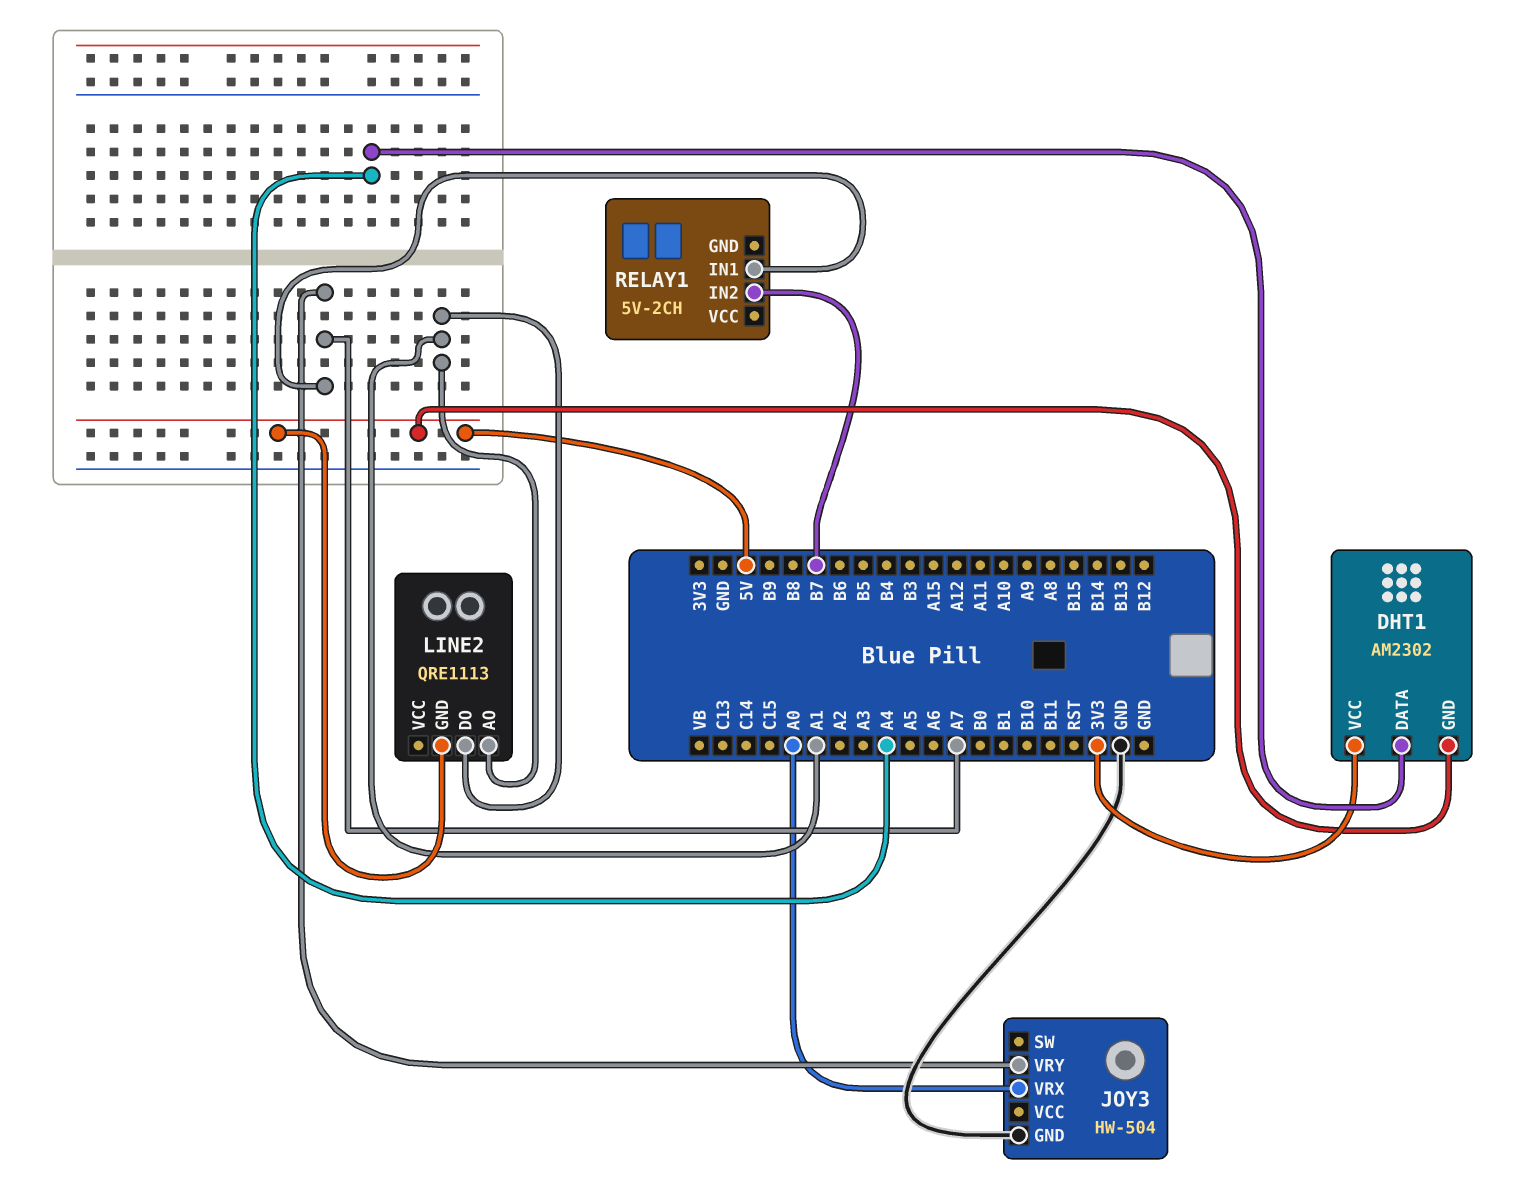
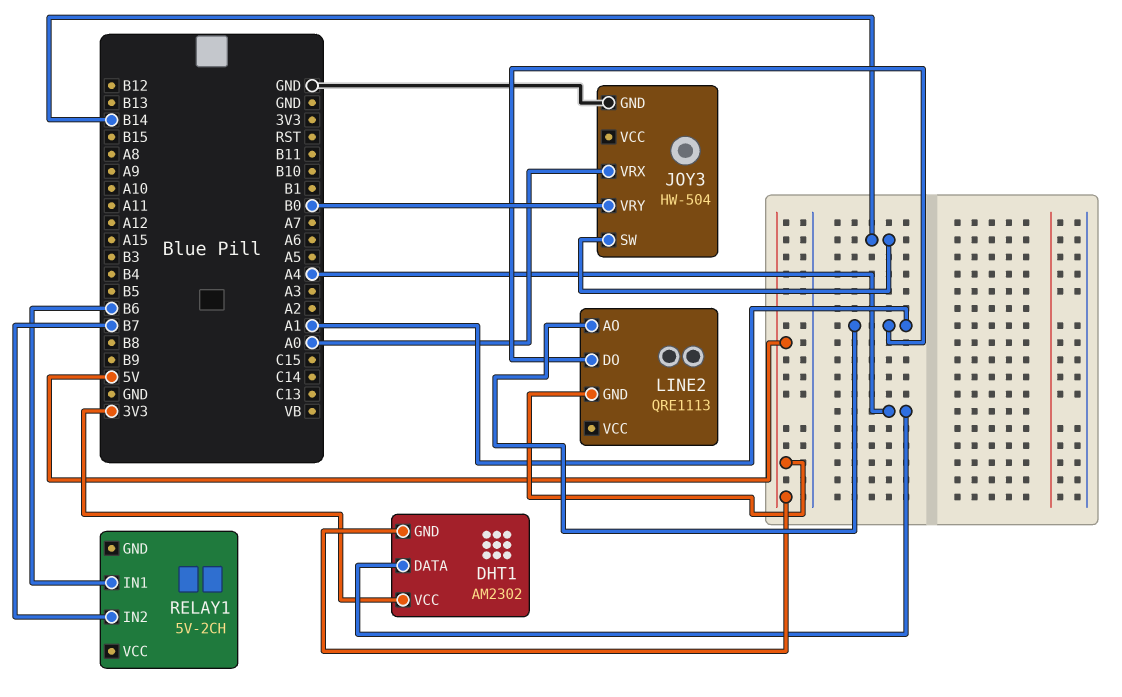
JOY3 pin SW: none -> B14
JOY3 pin VRY: A7 -> B0
RELAY1 pin IN1: A7 -> B6

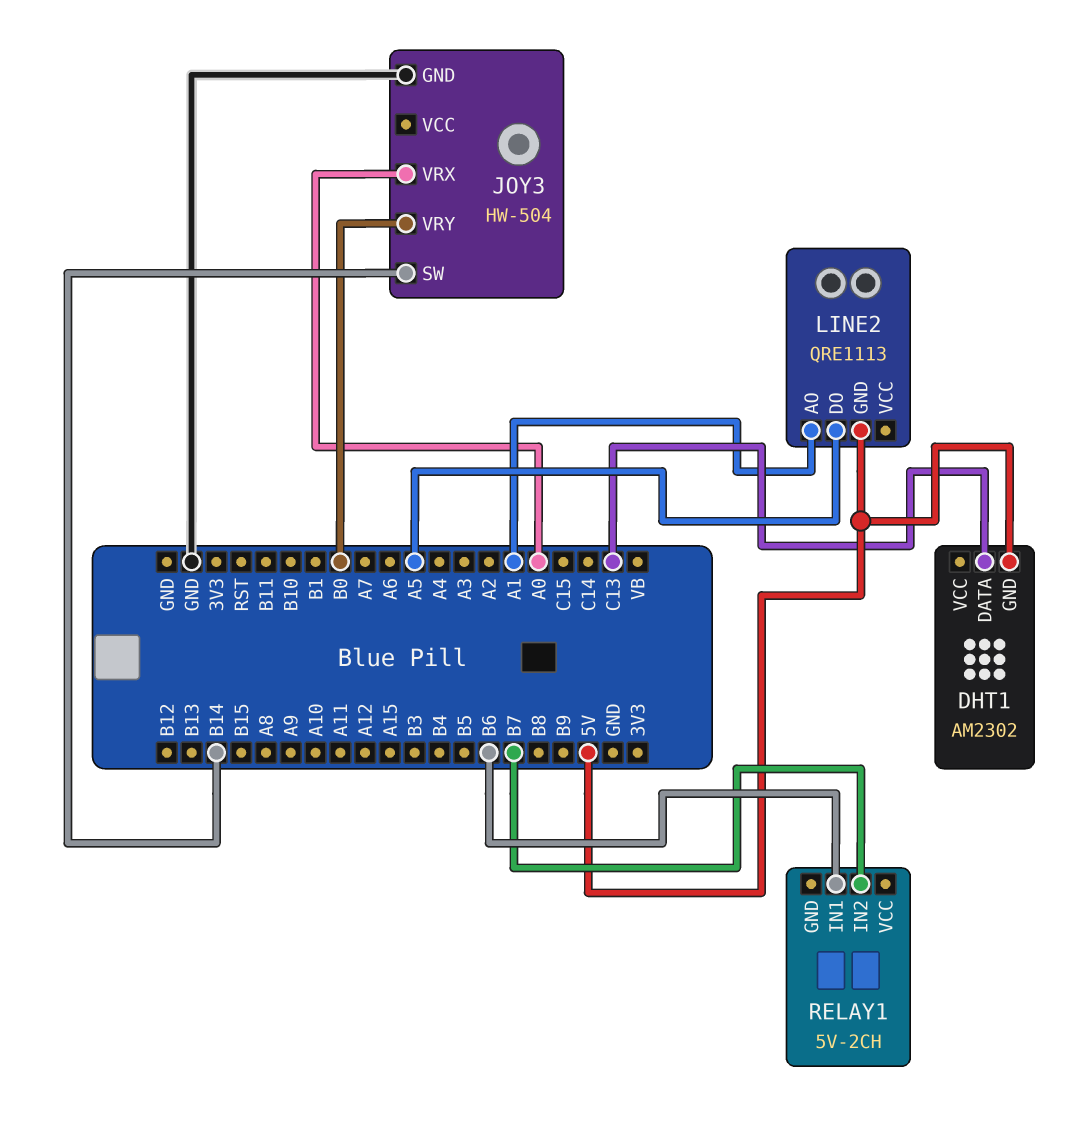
DHT1 pin DATA: A4 -> C13
DHT1 pin VCC: 3V3 -> none
LINE2 pin DO: A1 -> A5

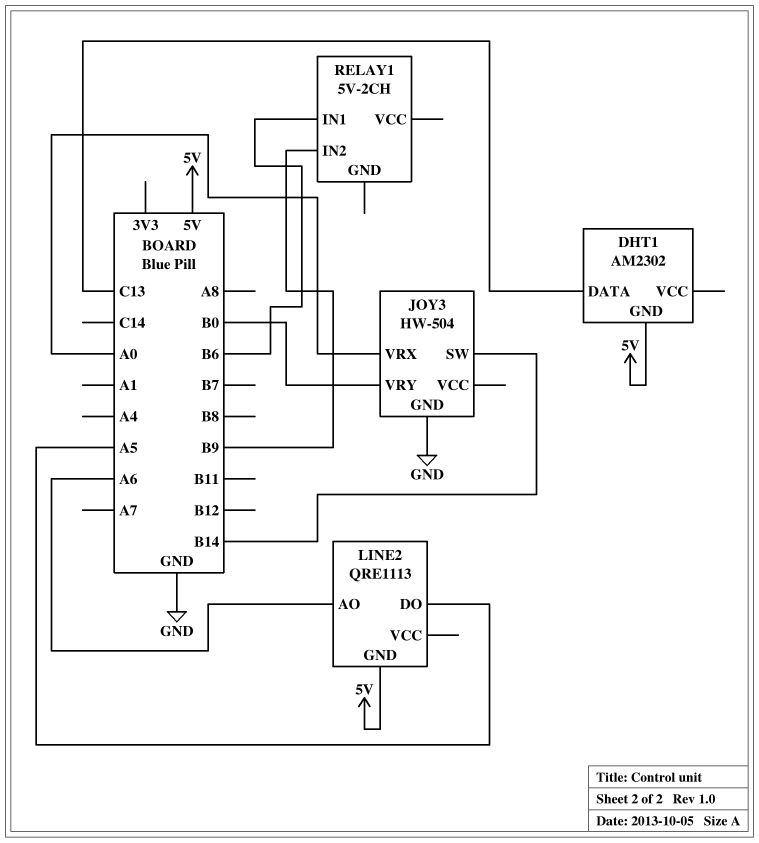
LINE2 pin AO: A1 -> A6
RELAY1 pin IN2: B7 -> B9

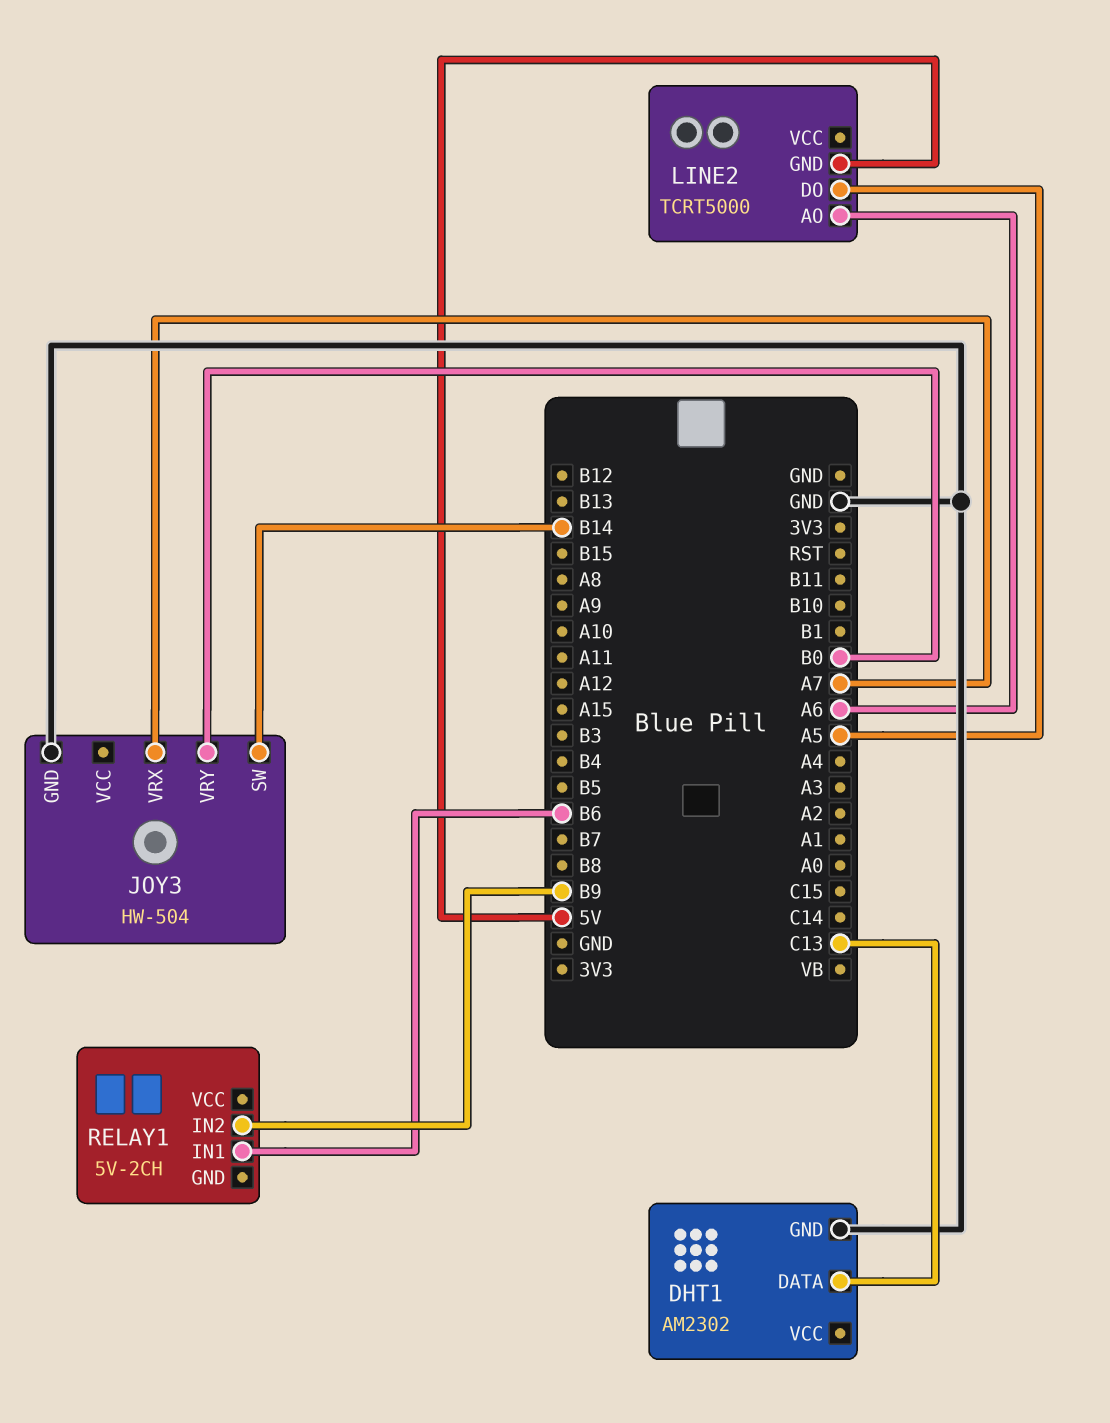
DHT1 pin GND: 5V -> GND
JOY3 pin VRX: A0 -> A7
LINE2: QRE1113 -> TCRT5000

